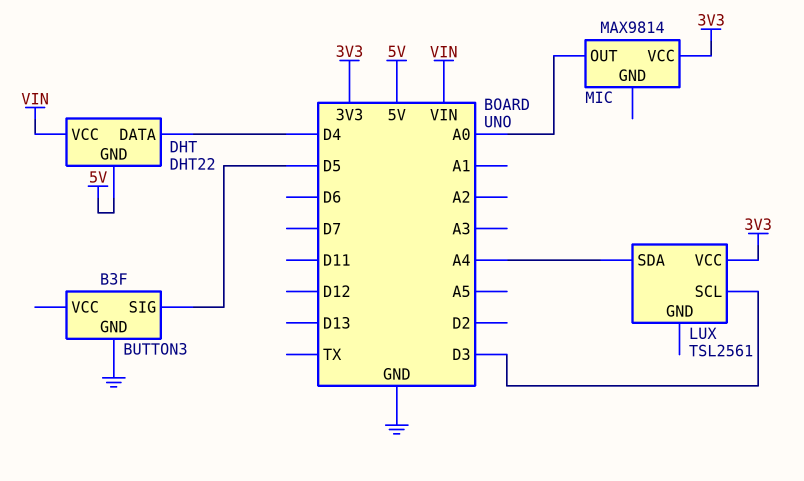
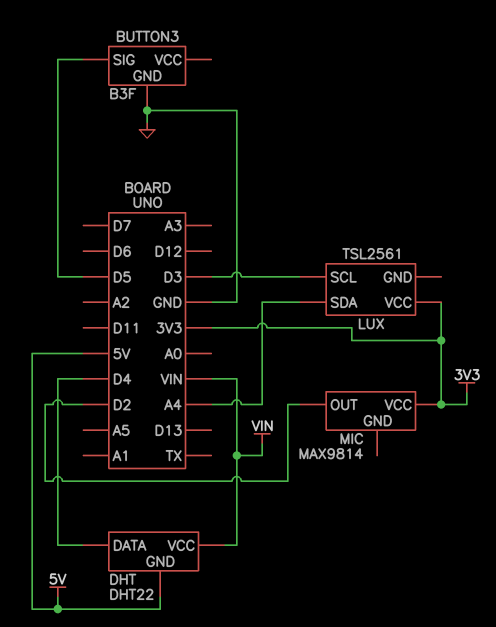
MIC pin OUT: A0 -> D2

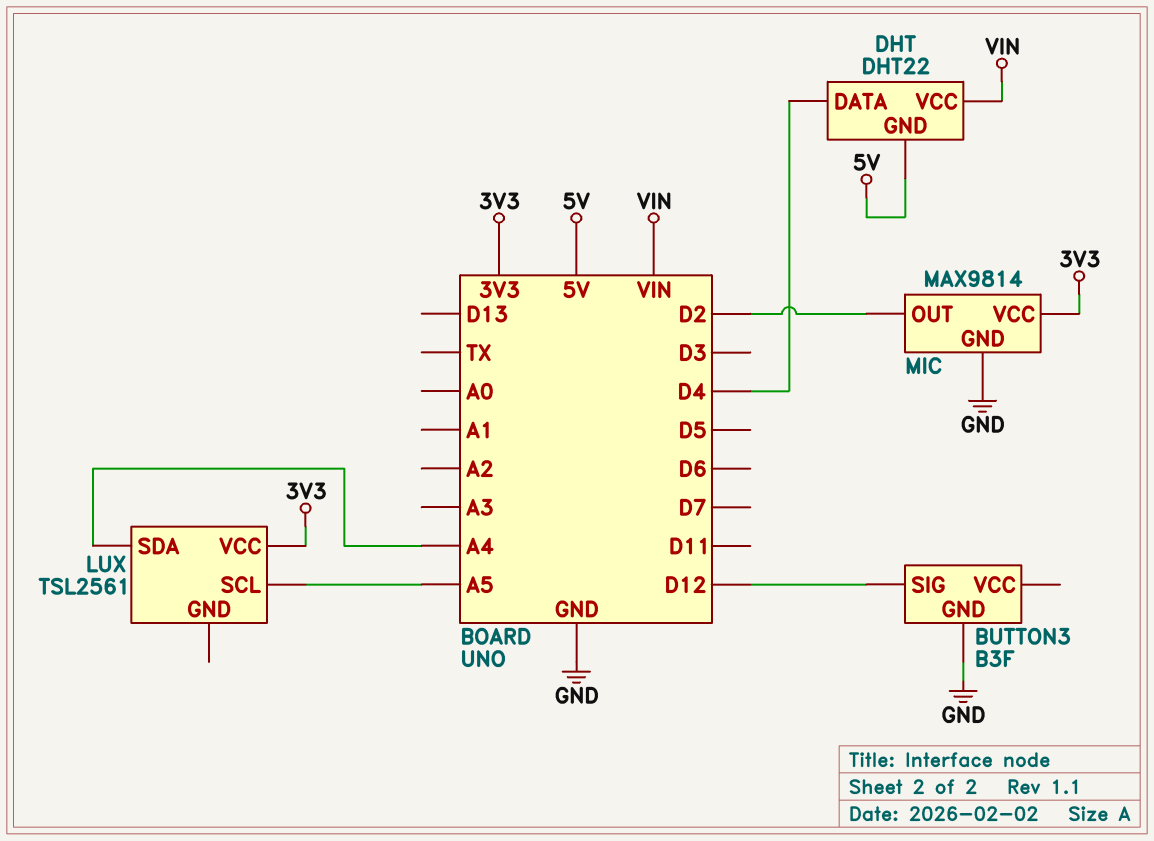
BUTTON3 pin SIG: D5 -> D12
LUX pin SCL: D3 -> A5
MIC pin GND: none -> GND

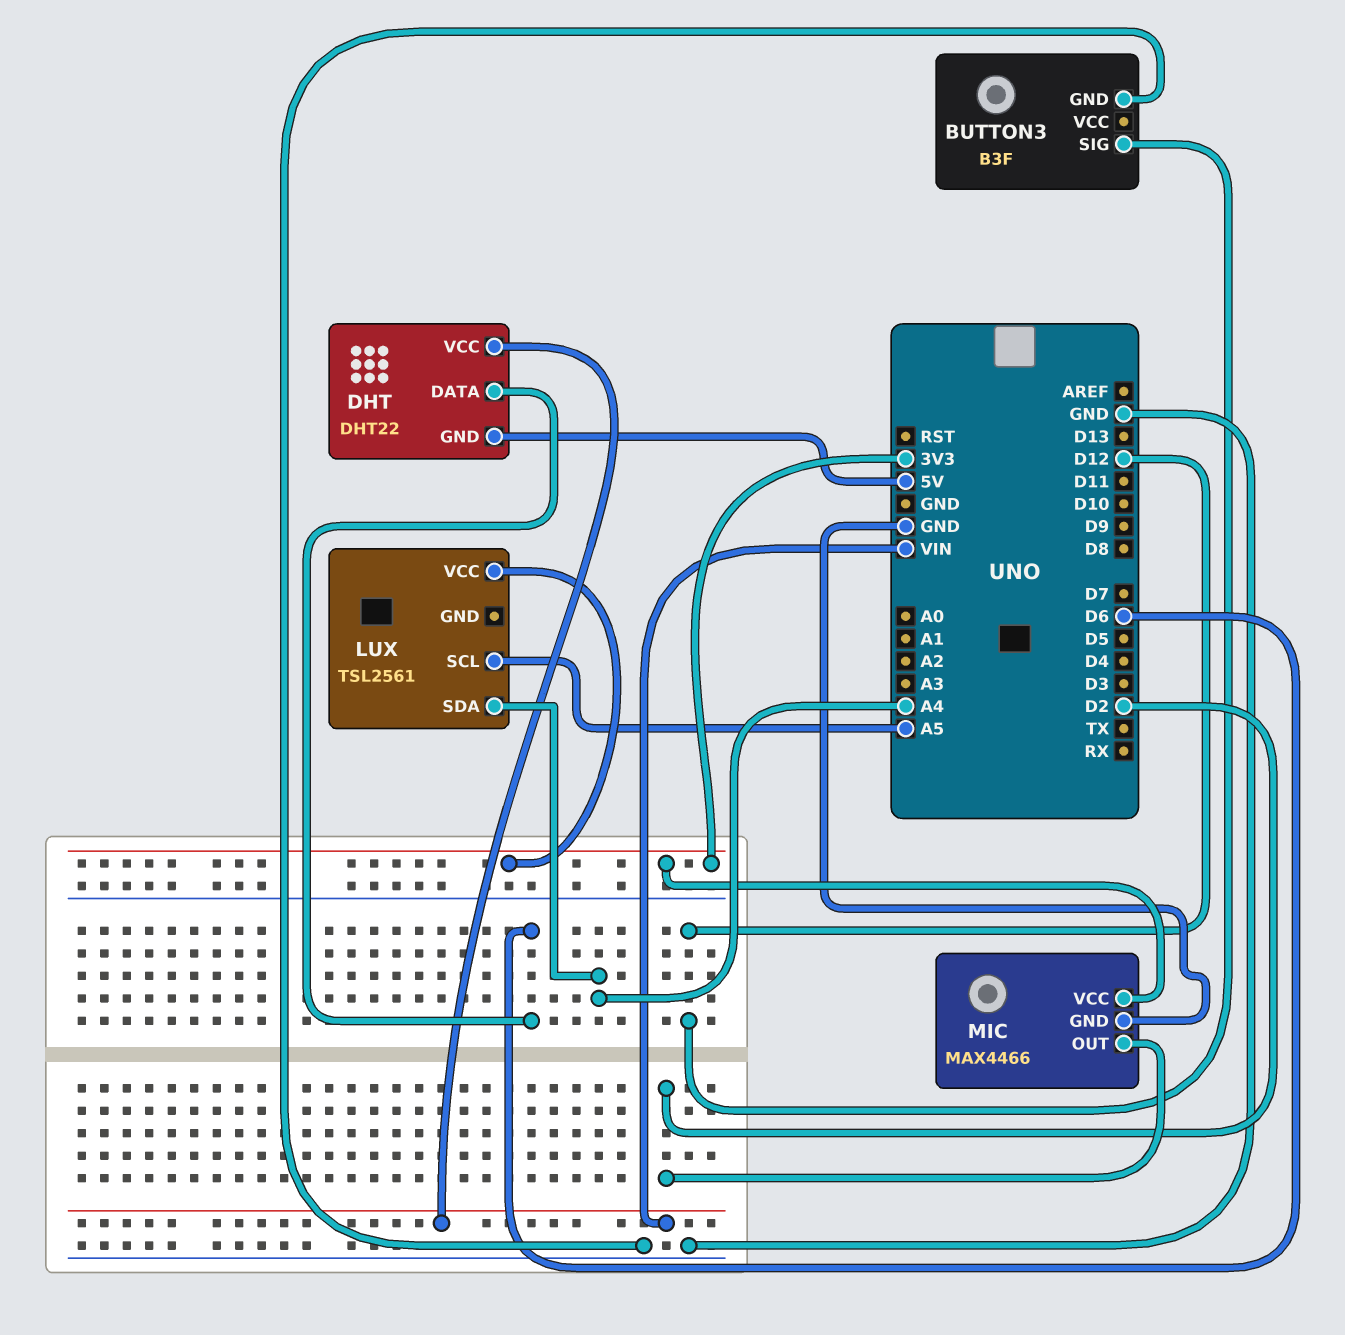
DHT pin DATA: D4 -> D6
MIC: MAX9814 -> MAX4466

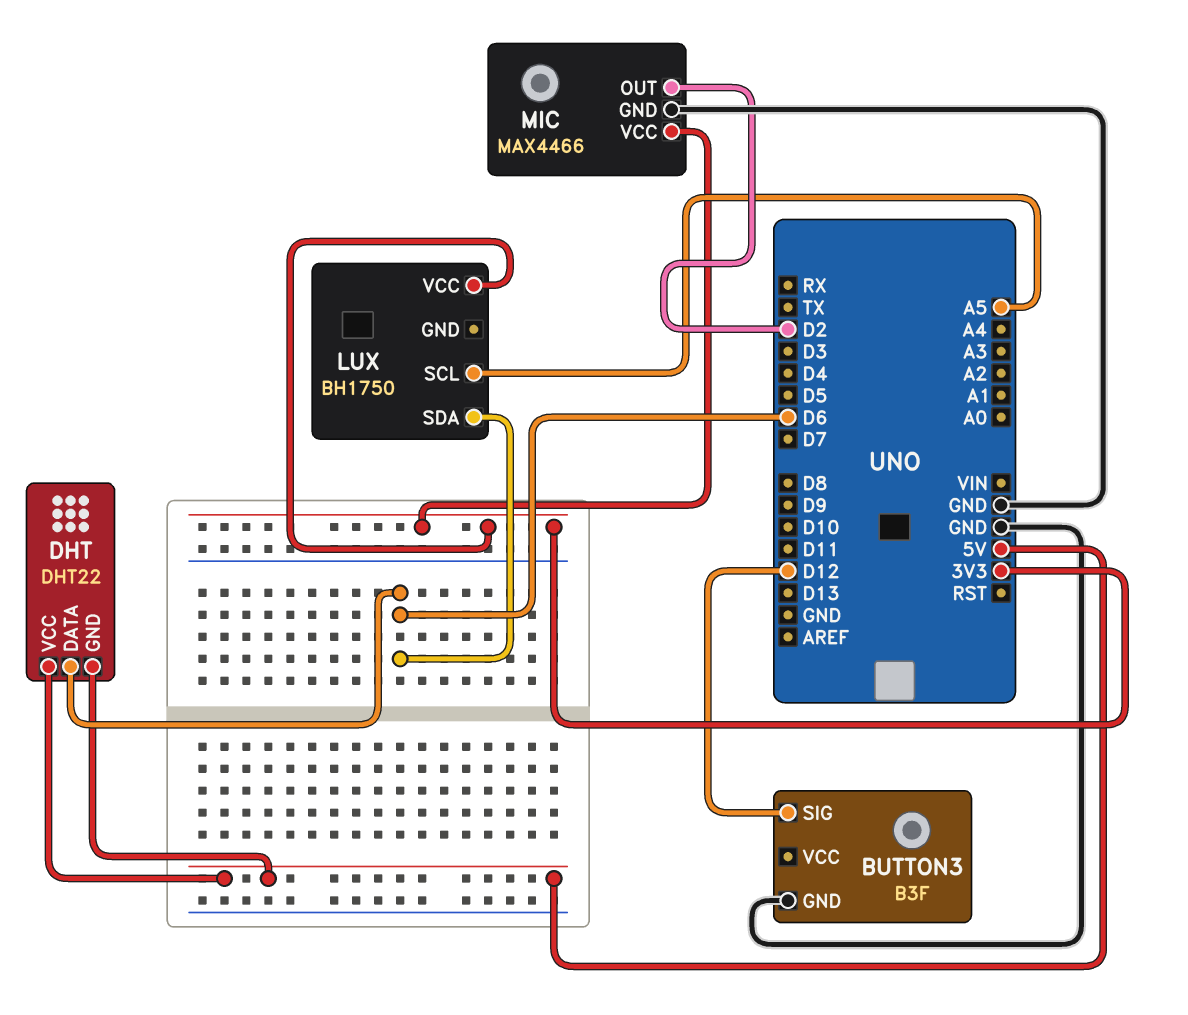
DHT pin VCC: VIN -> 5V
LUX: TSL2561 -> BH1750
LUX pin SDA: A4 -> D6

